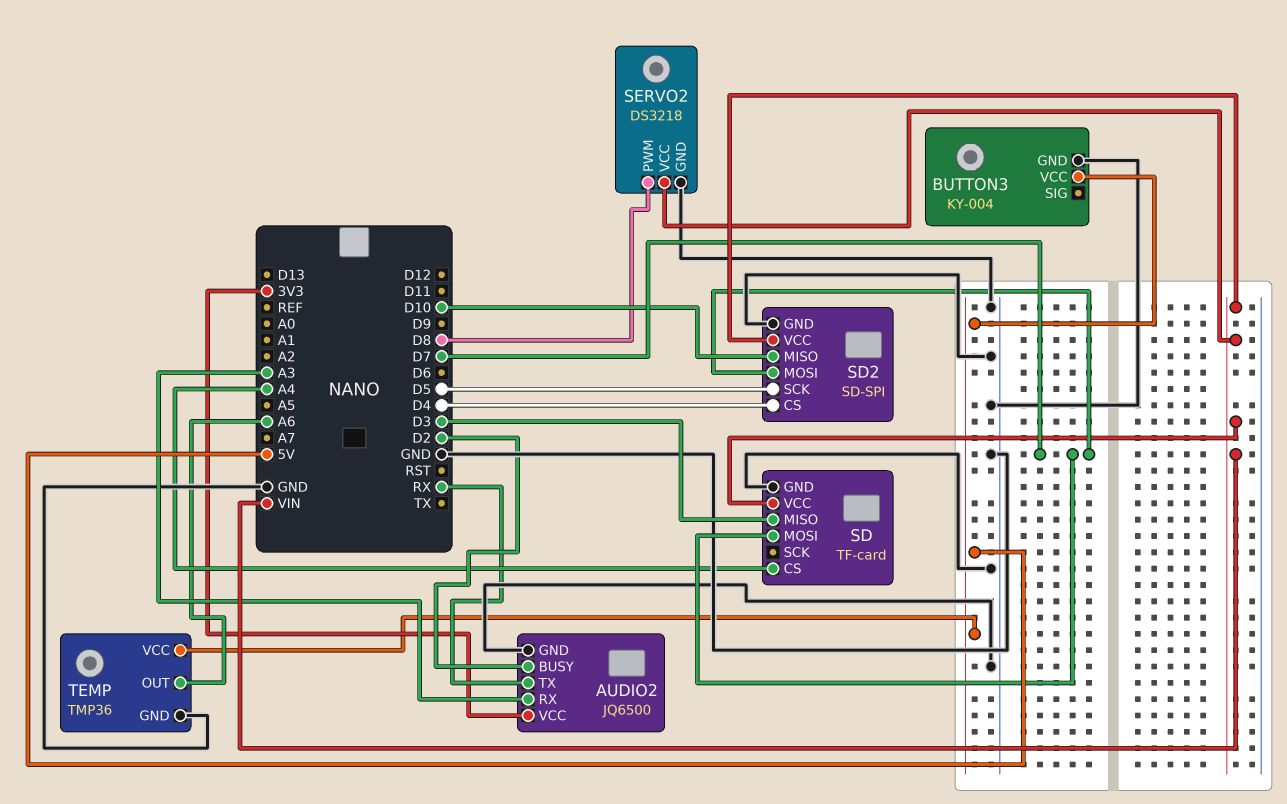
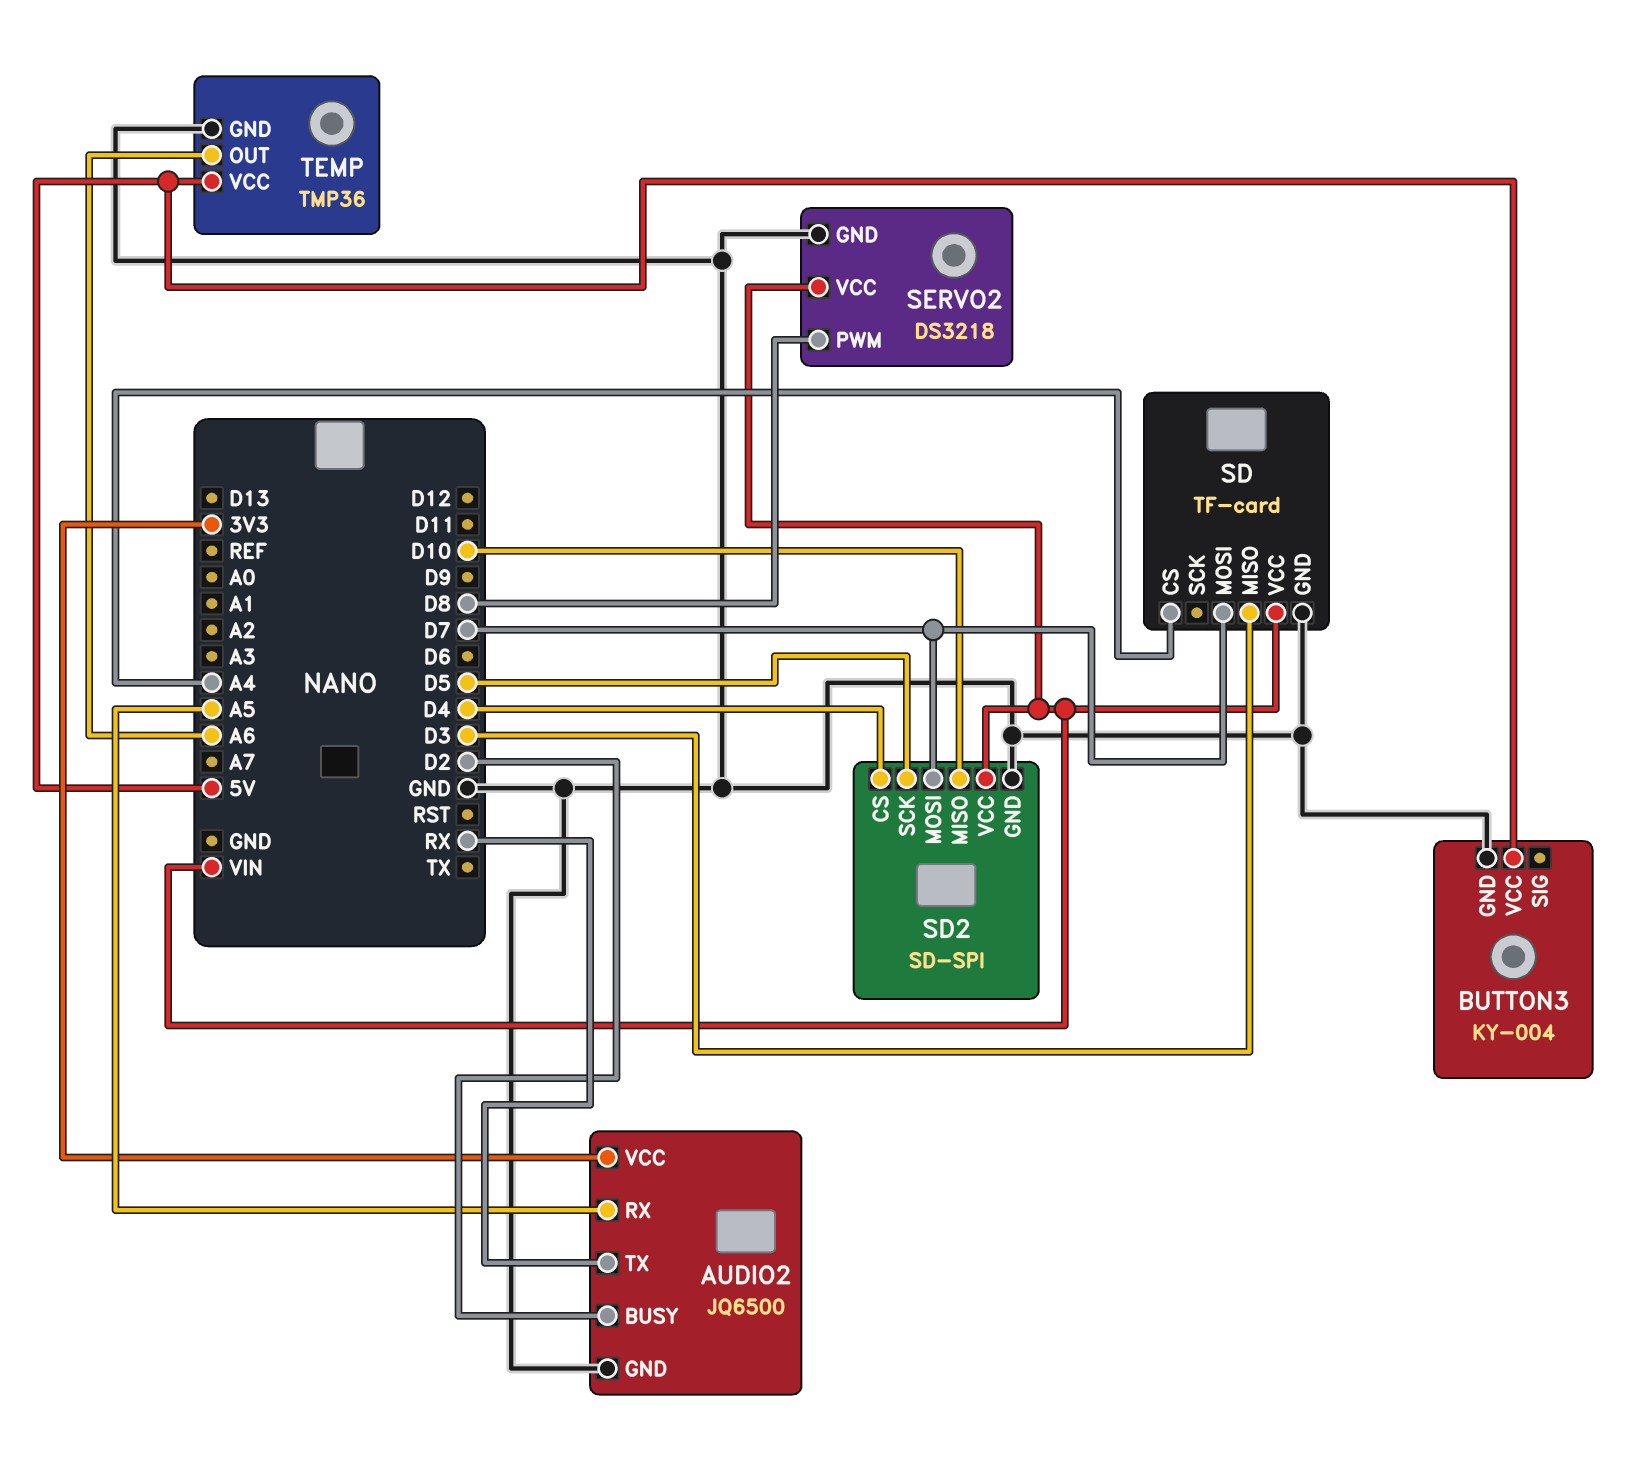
AUDIO2 pin RX: A3 -> A5

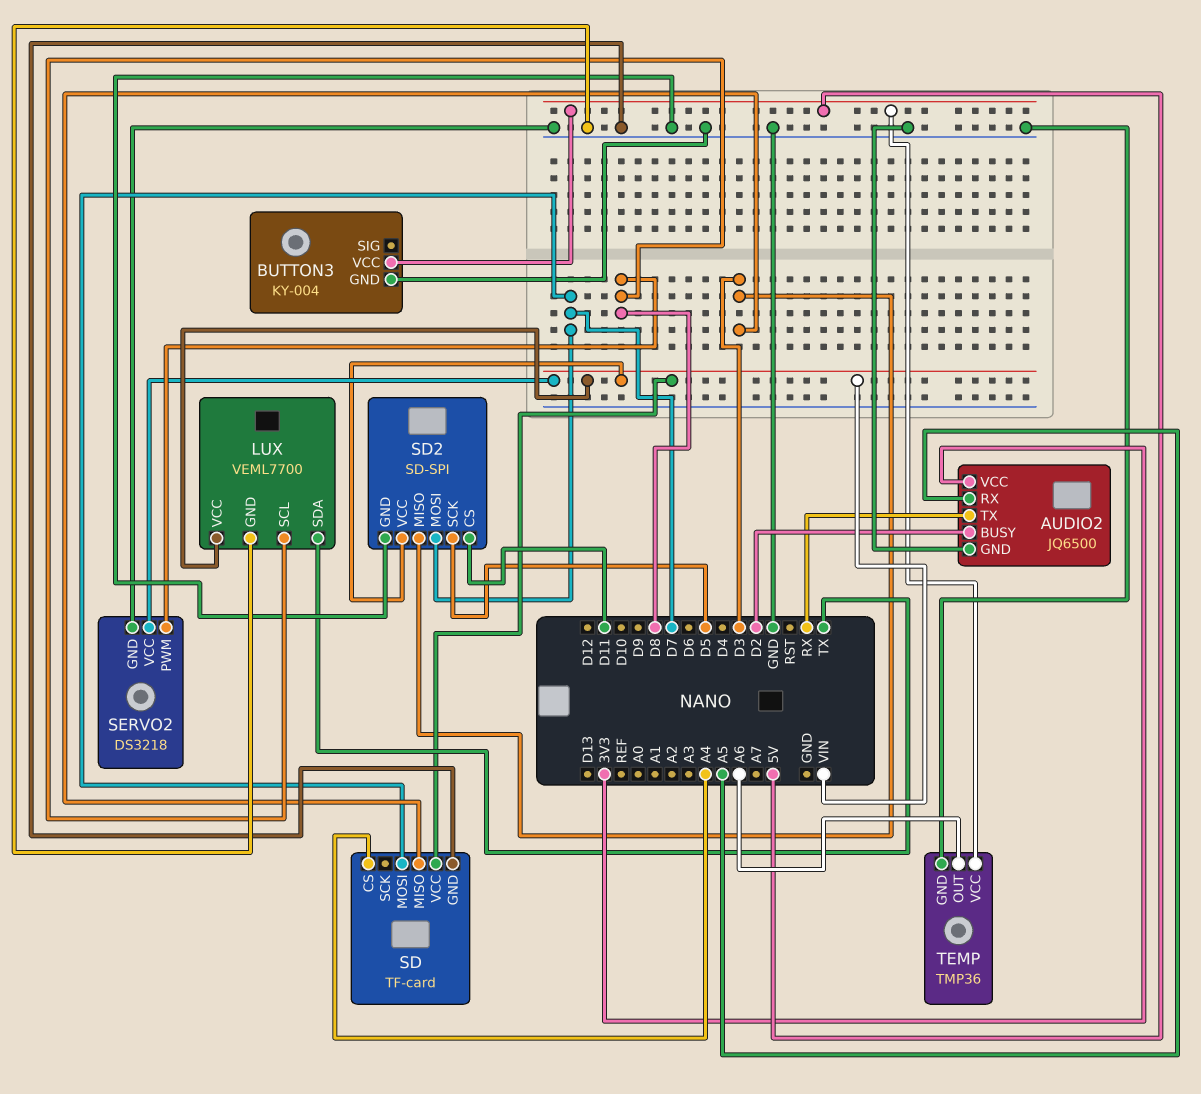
LUX: none -> VEML7700
LUX pin GND: none -> GND
LUX pin SCL: none -> D8
LUX pin SDA: none -> TX
LUX pin VCC: none -> VIN
SD2 pin CS: D4 -> D11
SD2 pin MISO: D10 -> D3

